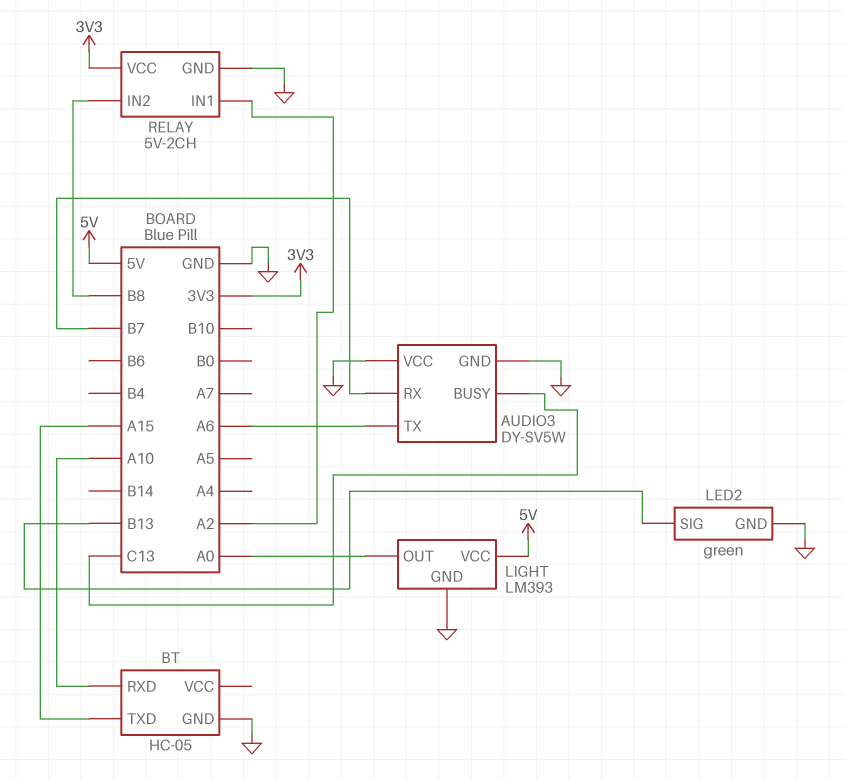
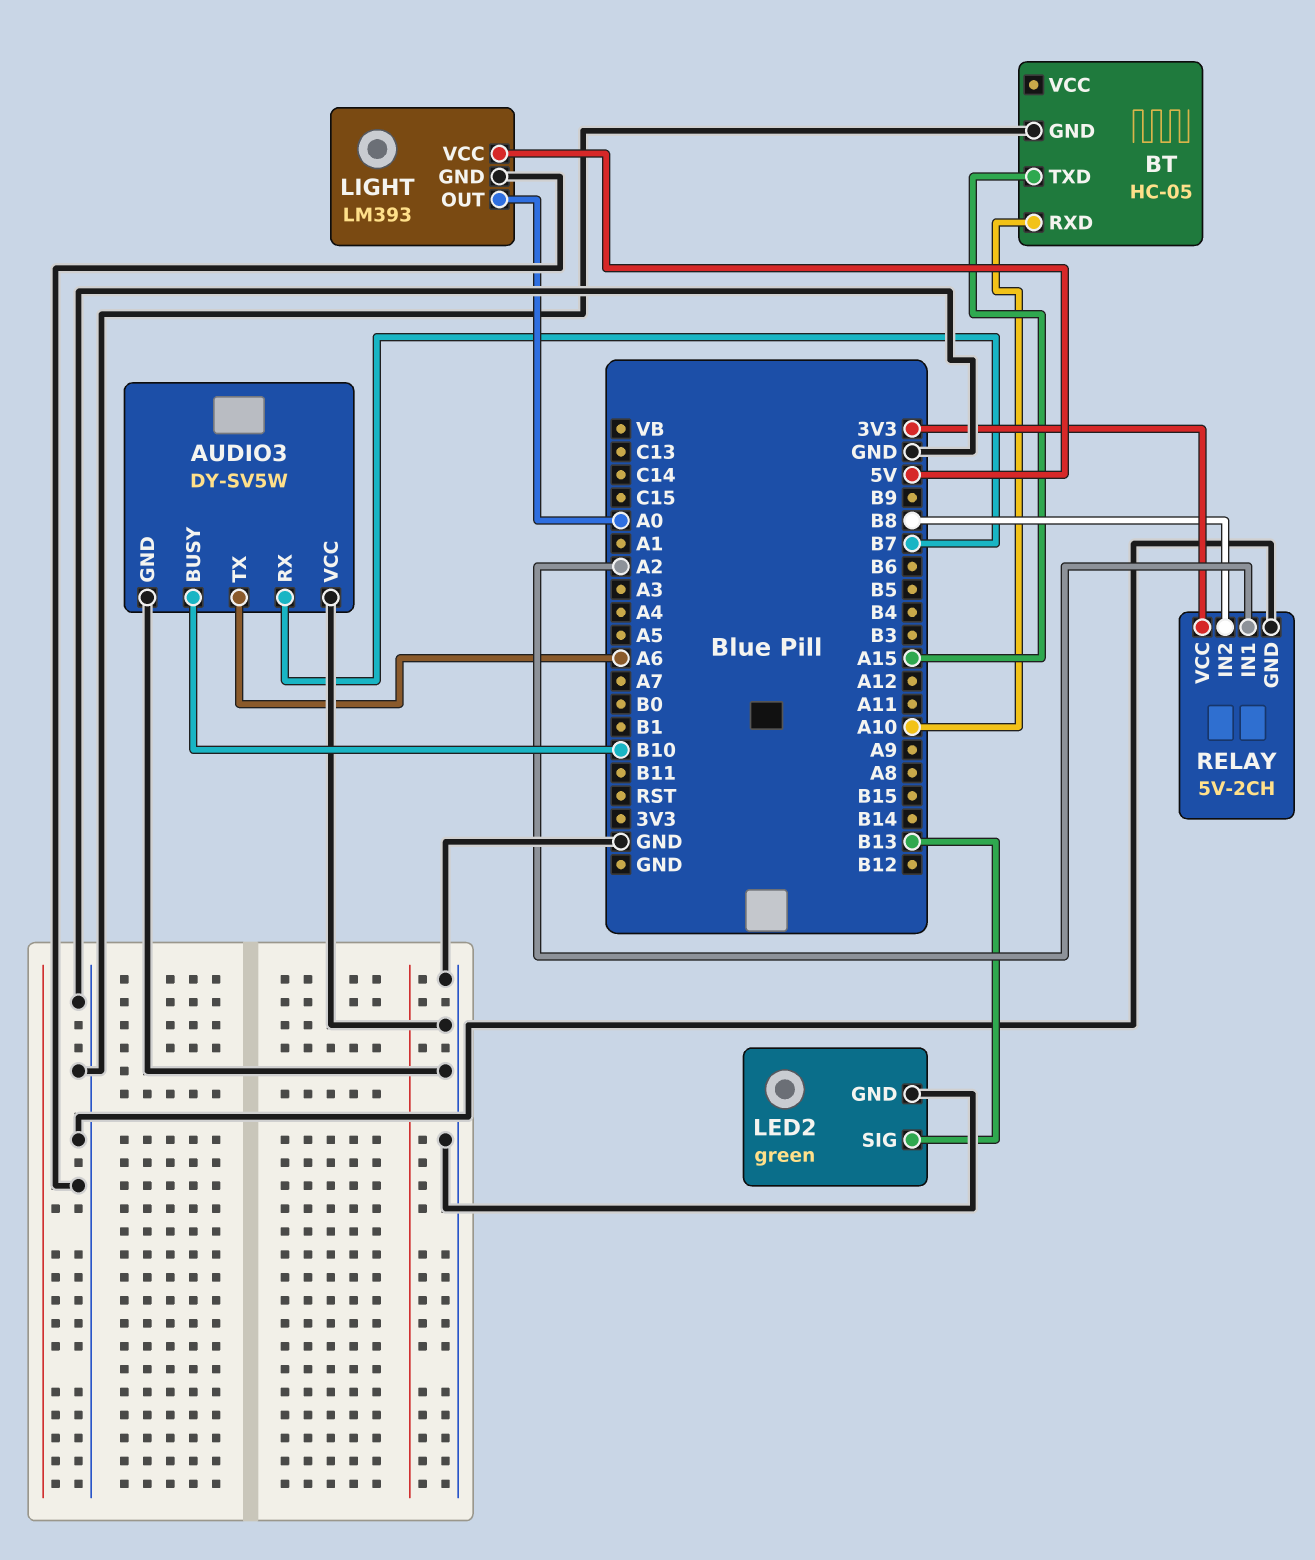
AUDIO3 pin BUSY: C13 -> B10

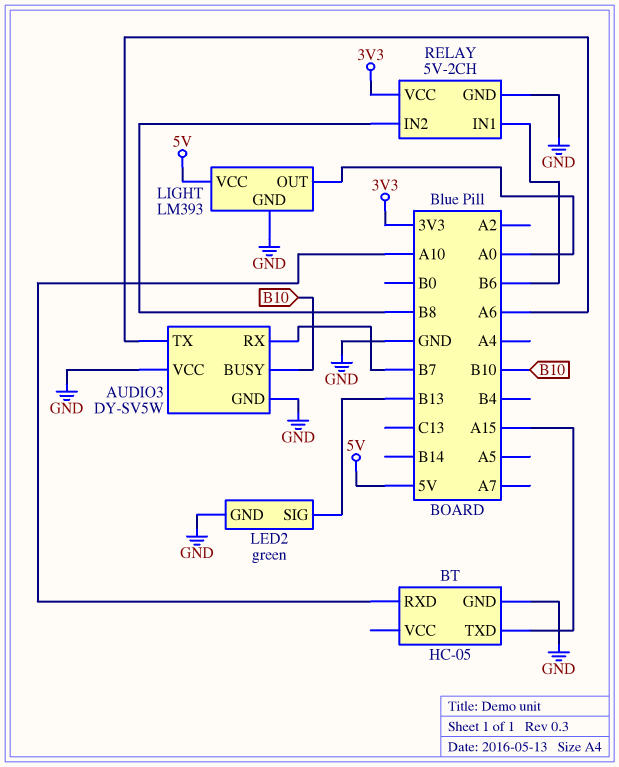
RELAY pin IN1: A2 -> B6

